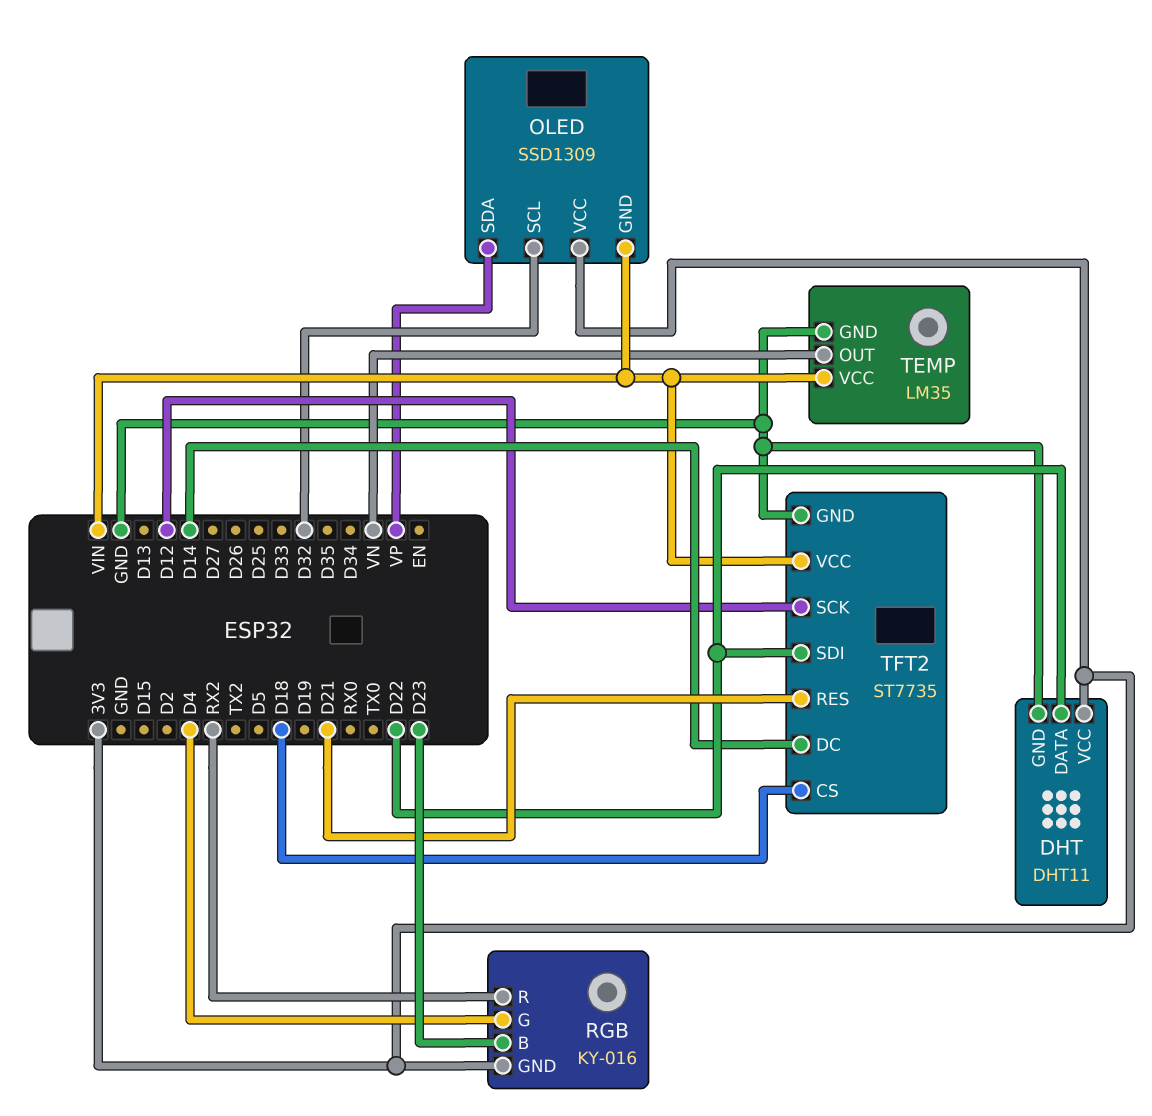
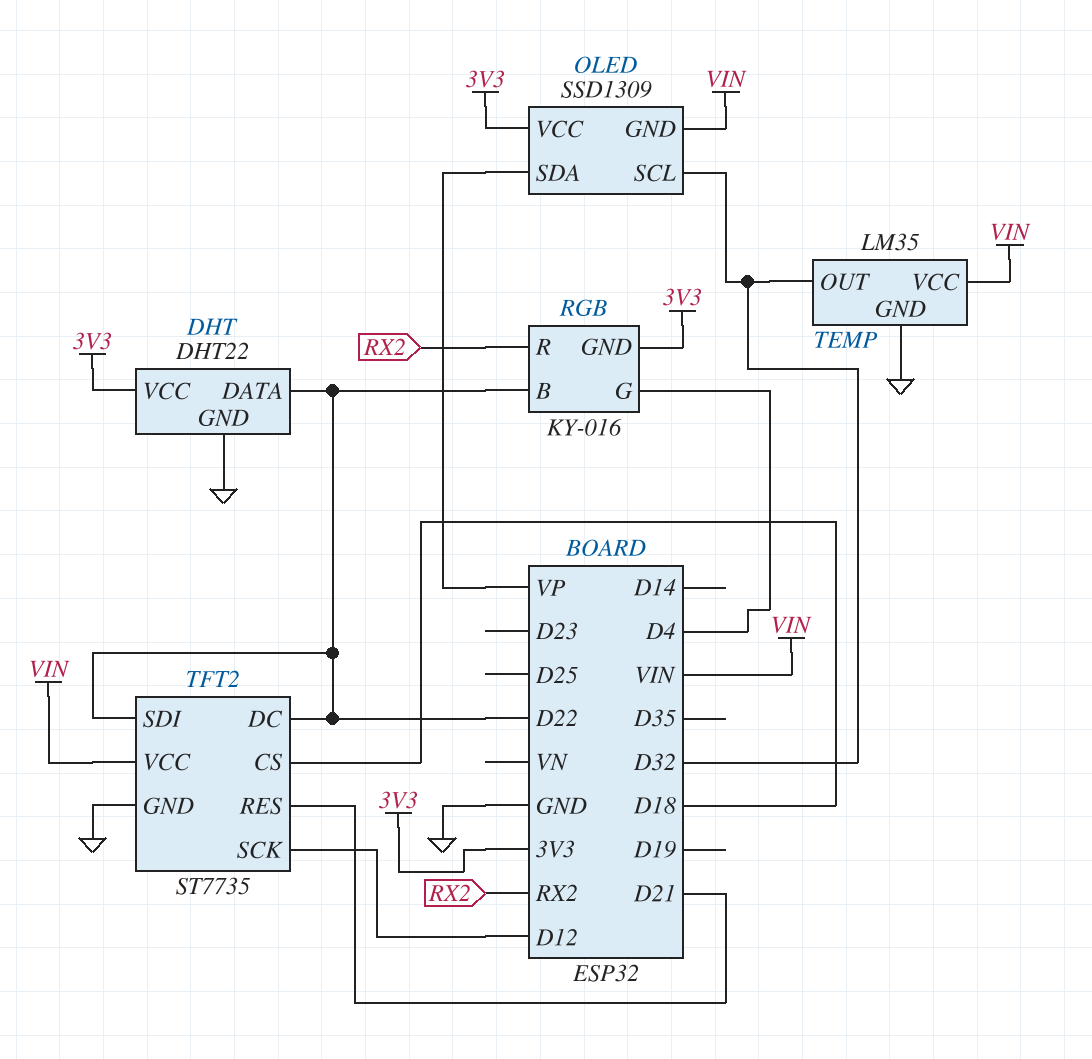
DHT: DHT11 -> DHT22
RGB pin B: D23 -> D22
TEMP pin OUT: VN -> D32
TFT2 pin DC: D14 -> D22

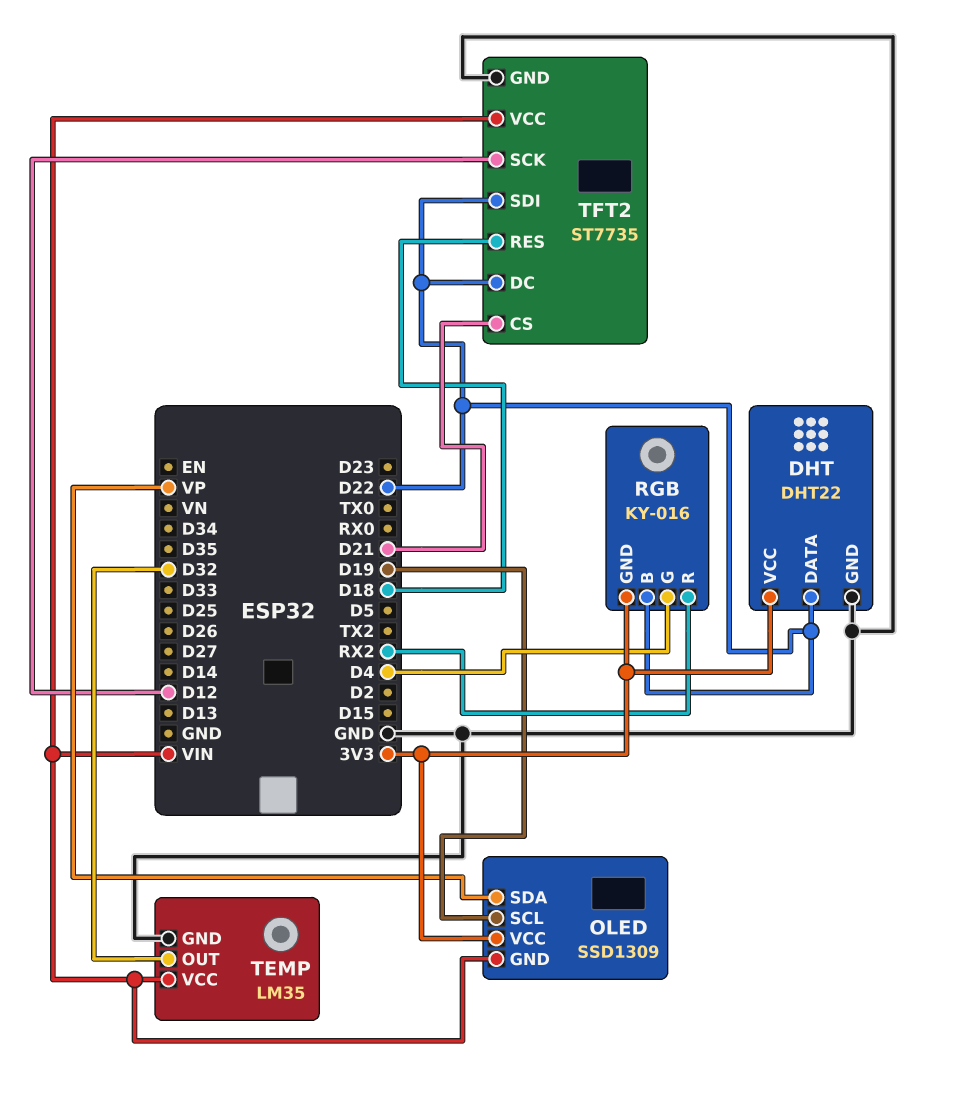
OLED pin SCL: D32 -> D19
TFT2 pin CS: D18 -> D21
TFT2 pin RES: D21 -> D18

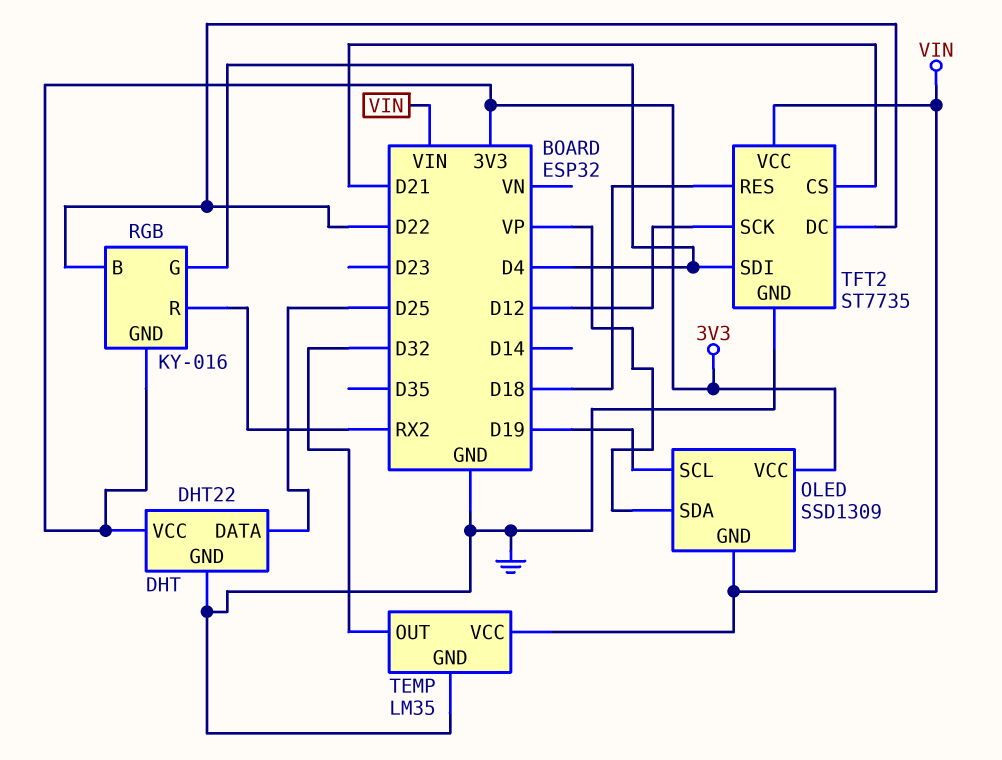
DHT pin DATA: D22 -> D25
TFT2 pin SDI: D22 -> D4

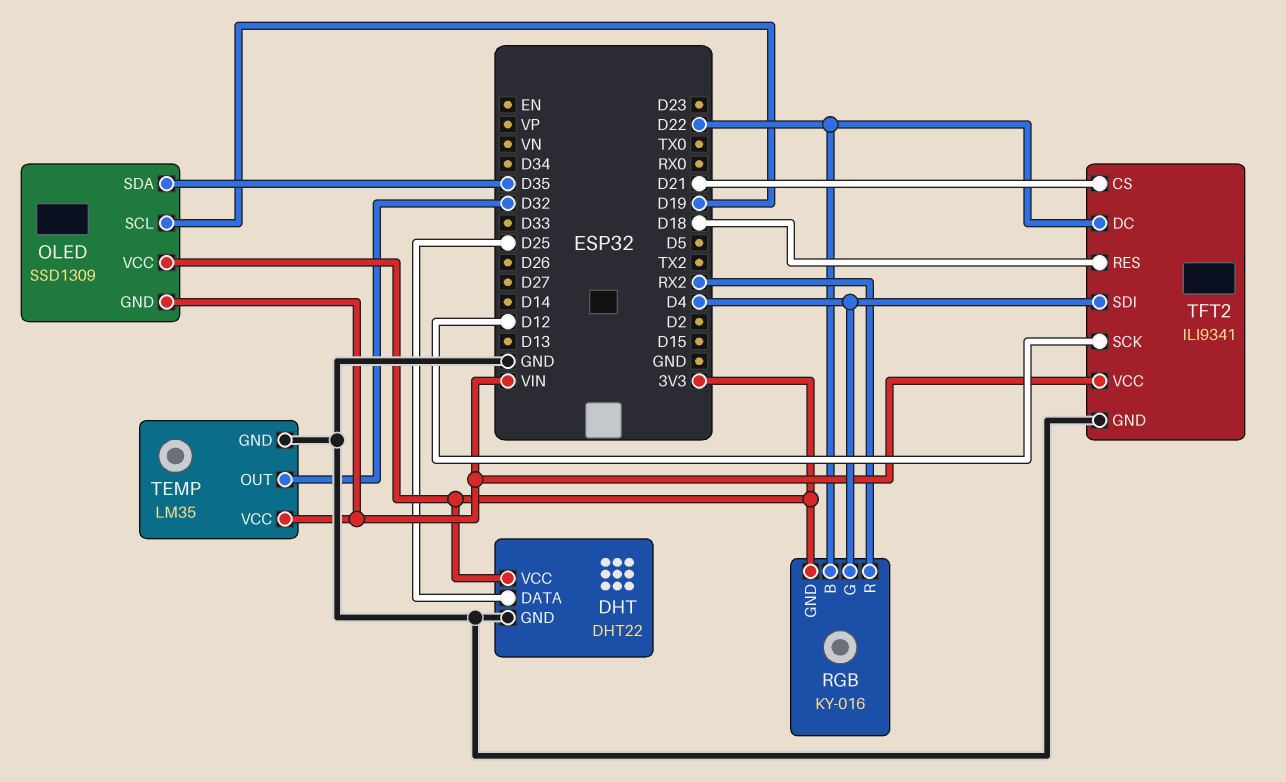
OLED pin SDA: VP -> D35
TFT2: ST7735 -> ILI9341

